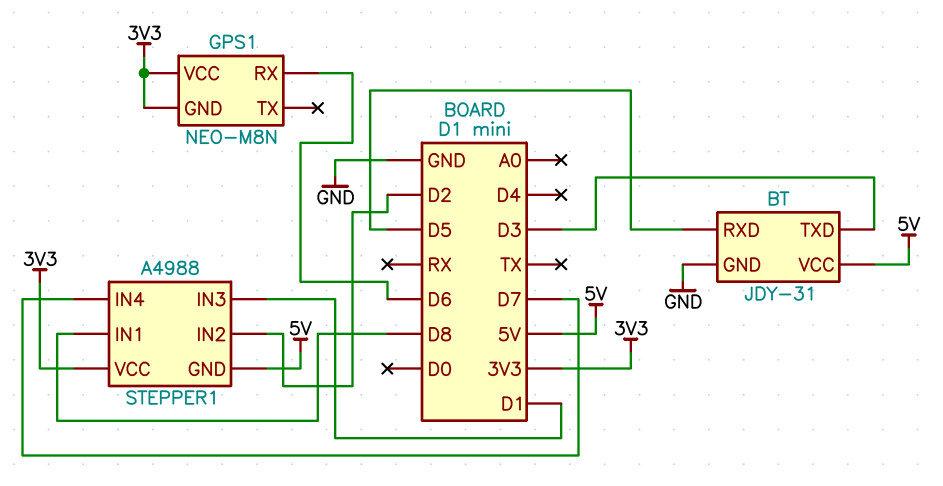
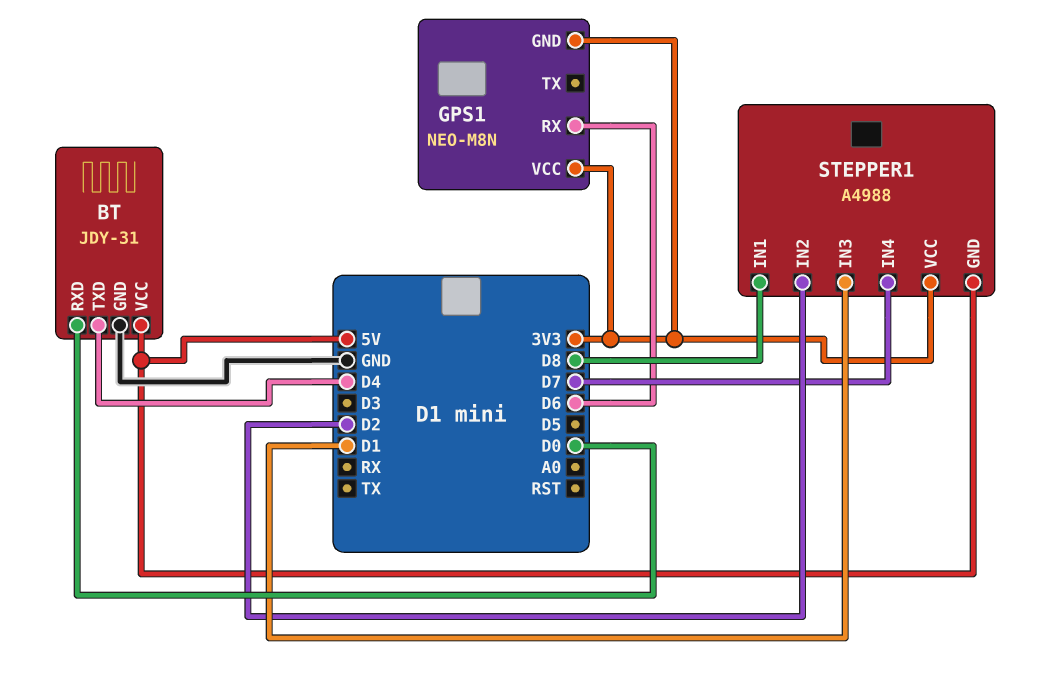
BT pin RXD: D5 -> D0
BT pin TXD: D3 -> D4

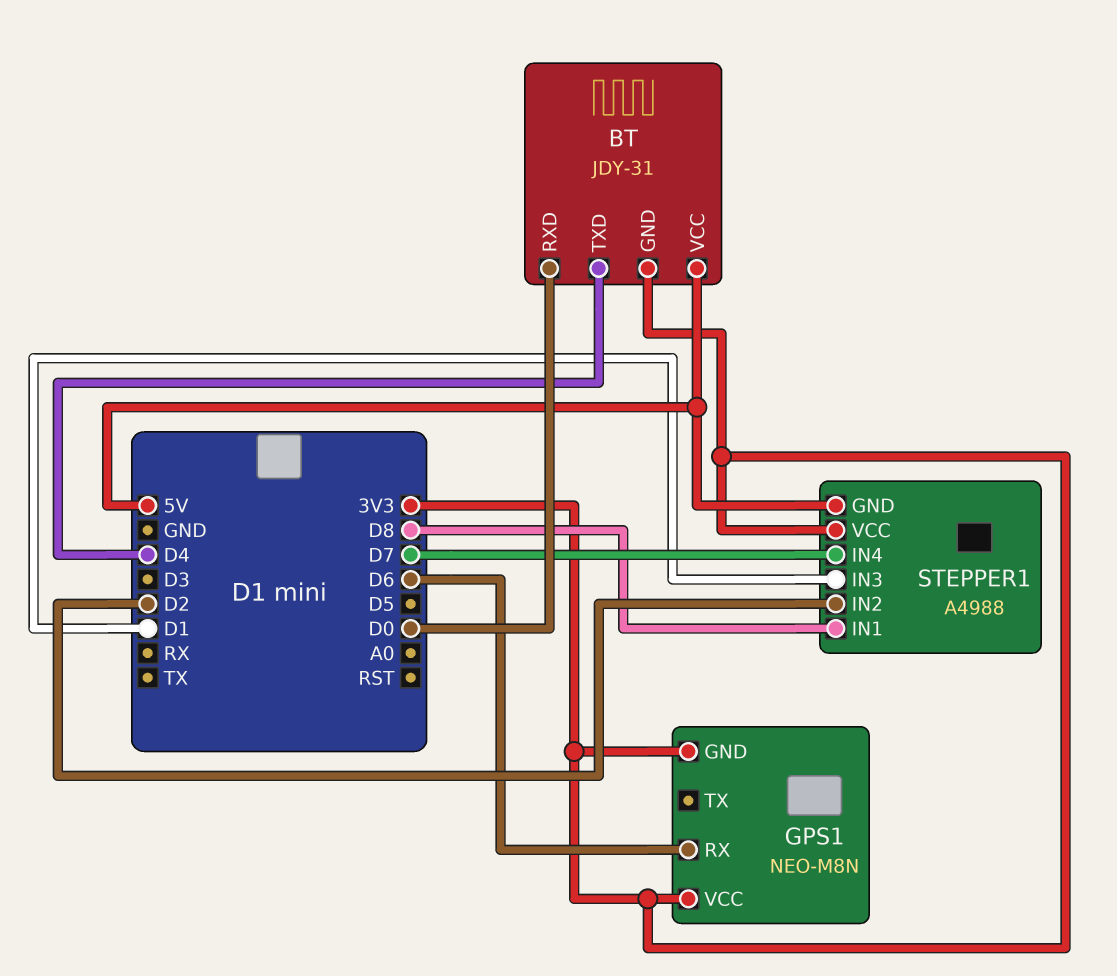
BT pin GND: GND -> 3V3

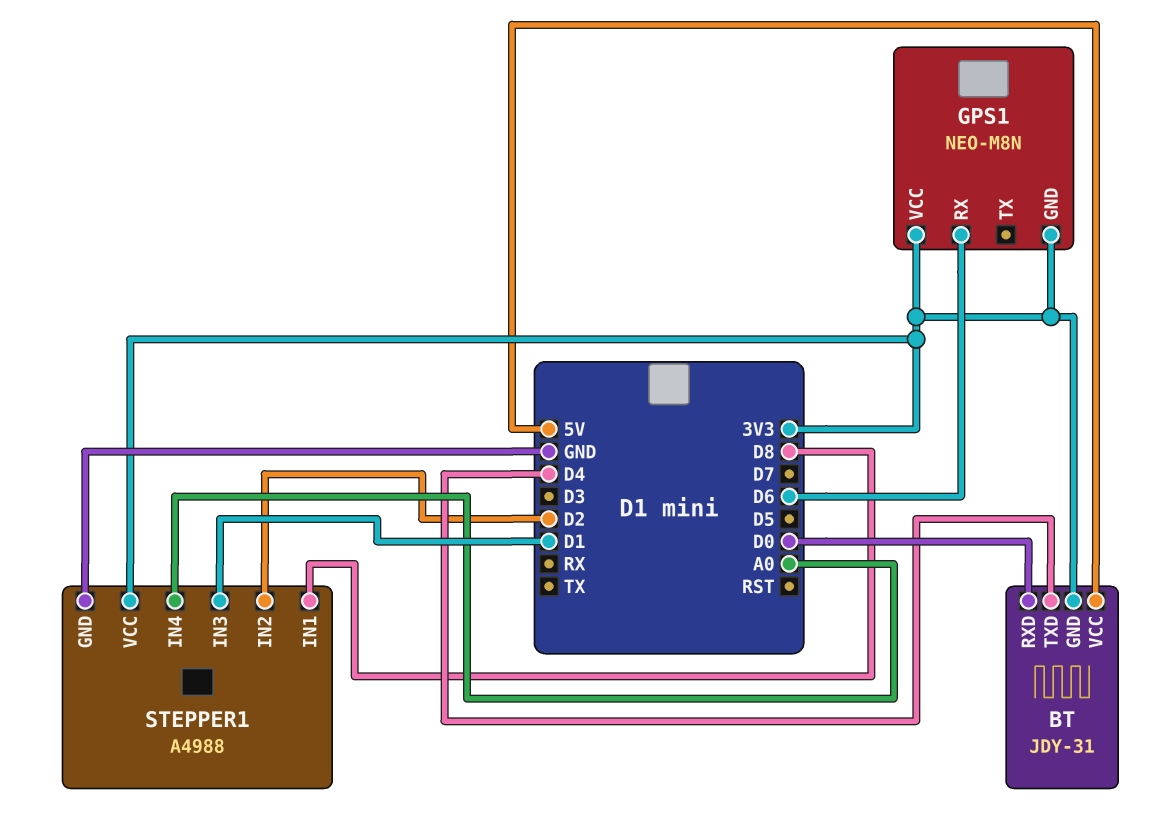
STEPPER1 pin GND: 5V -> GND
STEPPER1 pin IN4: D7 -> A0

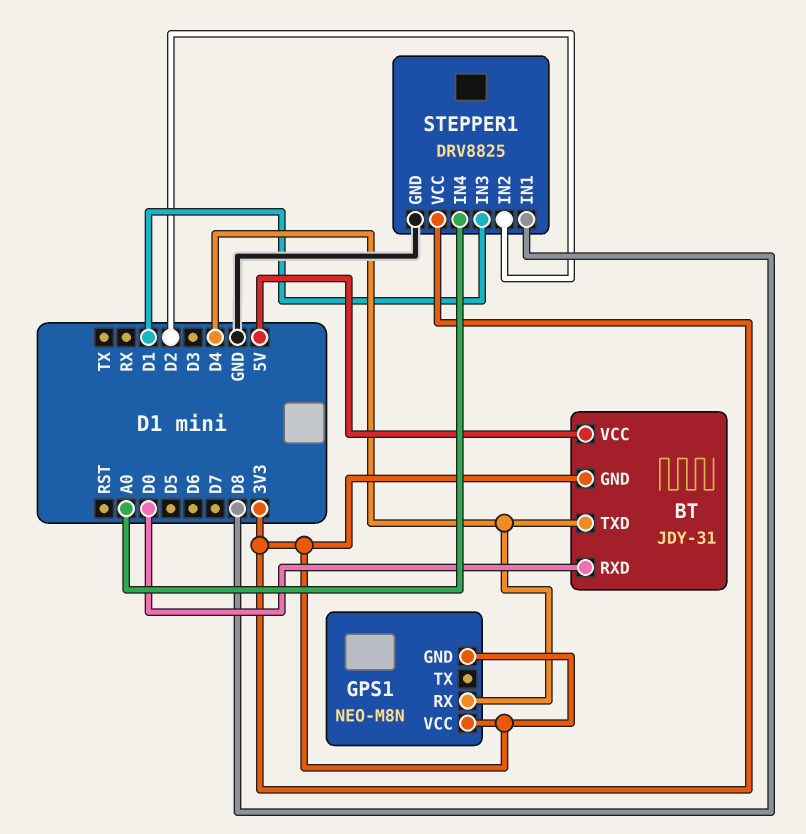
GPS1 pin RX: D6 -> D4
STEPPER1: A4988 -> DRV8825

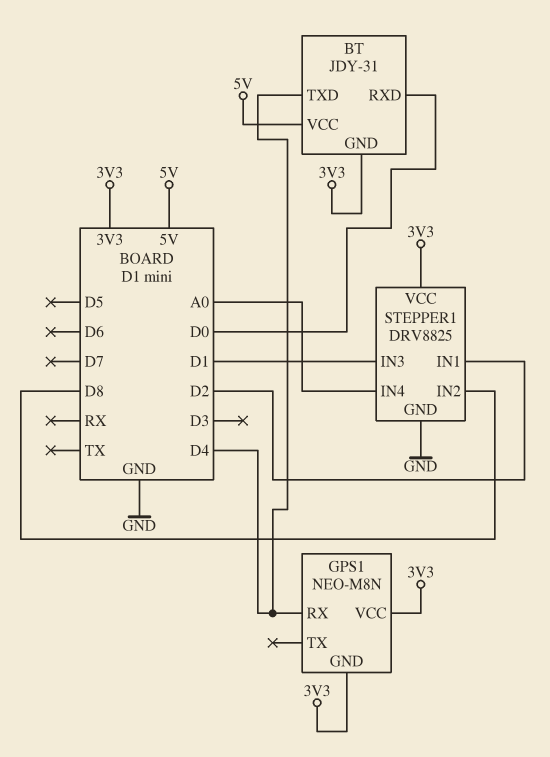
STEPPER1 pin IN1: D8 -> D2
STEPPER1 pin IN2: D2 -> D8

